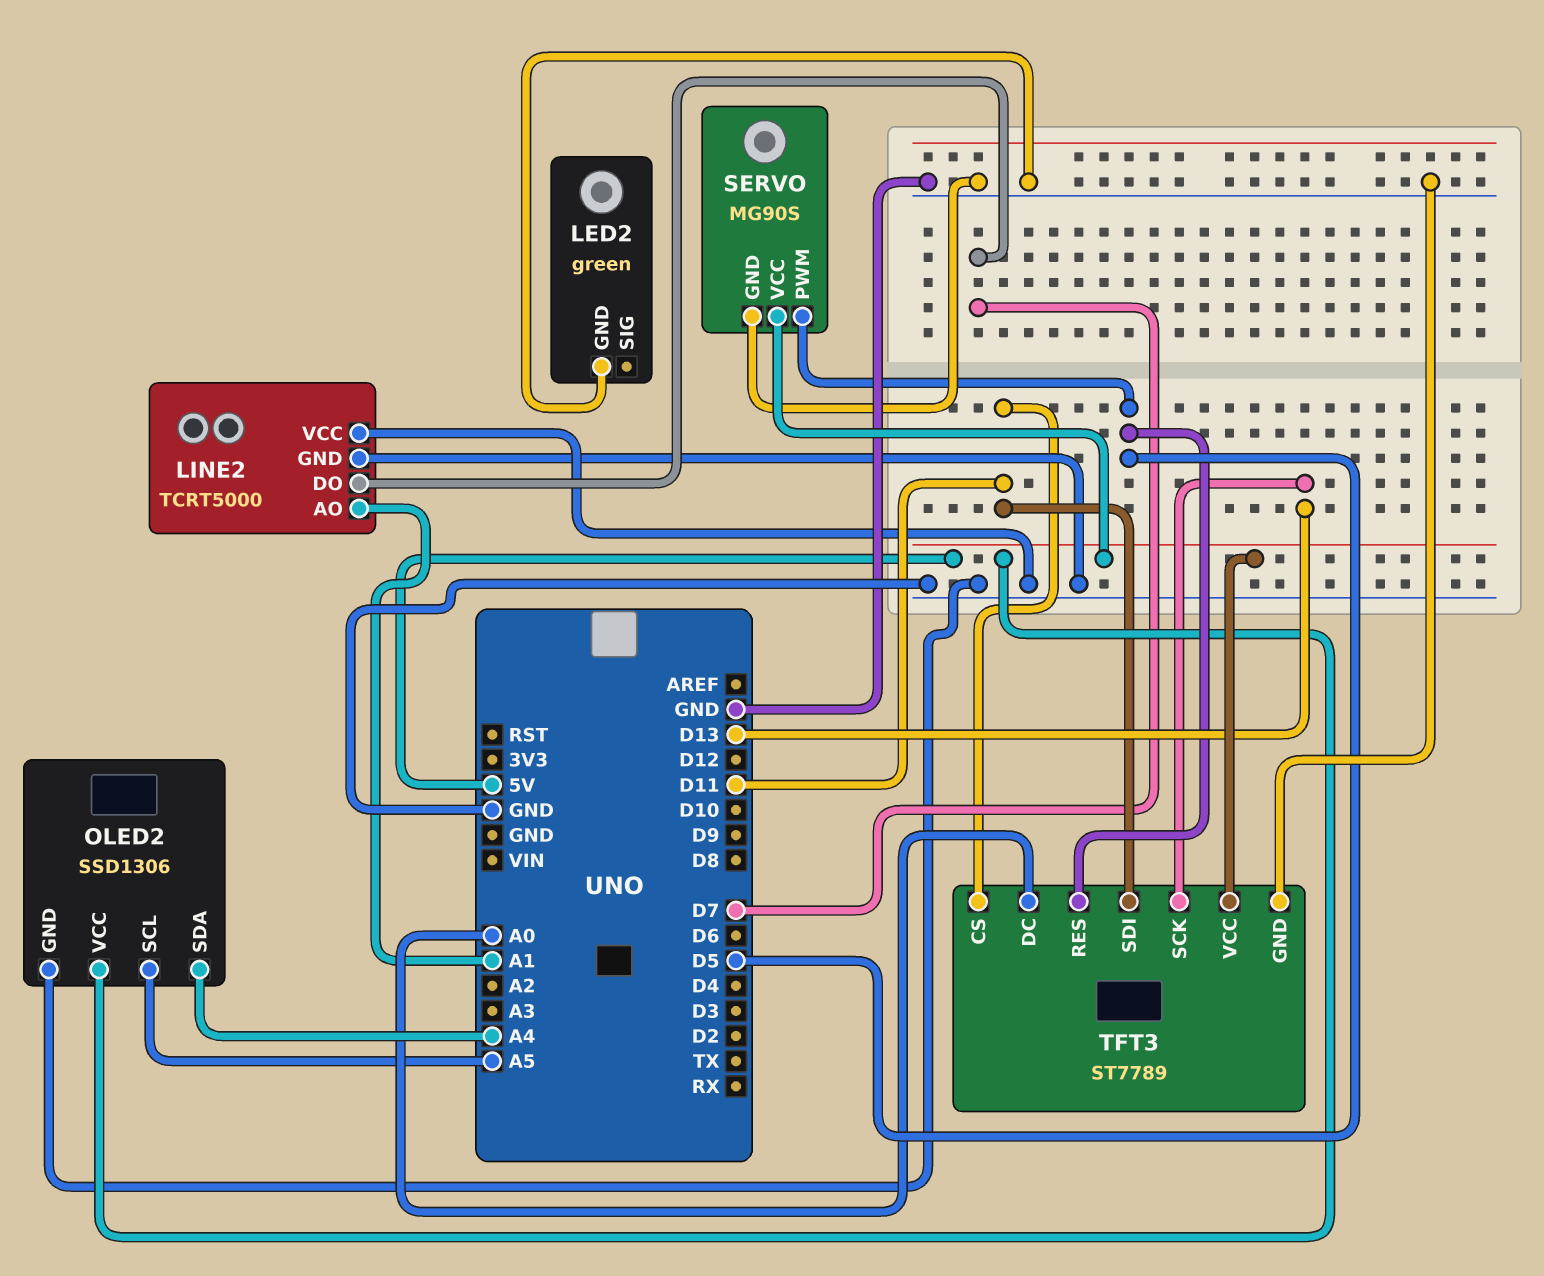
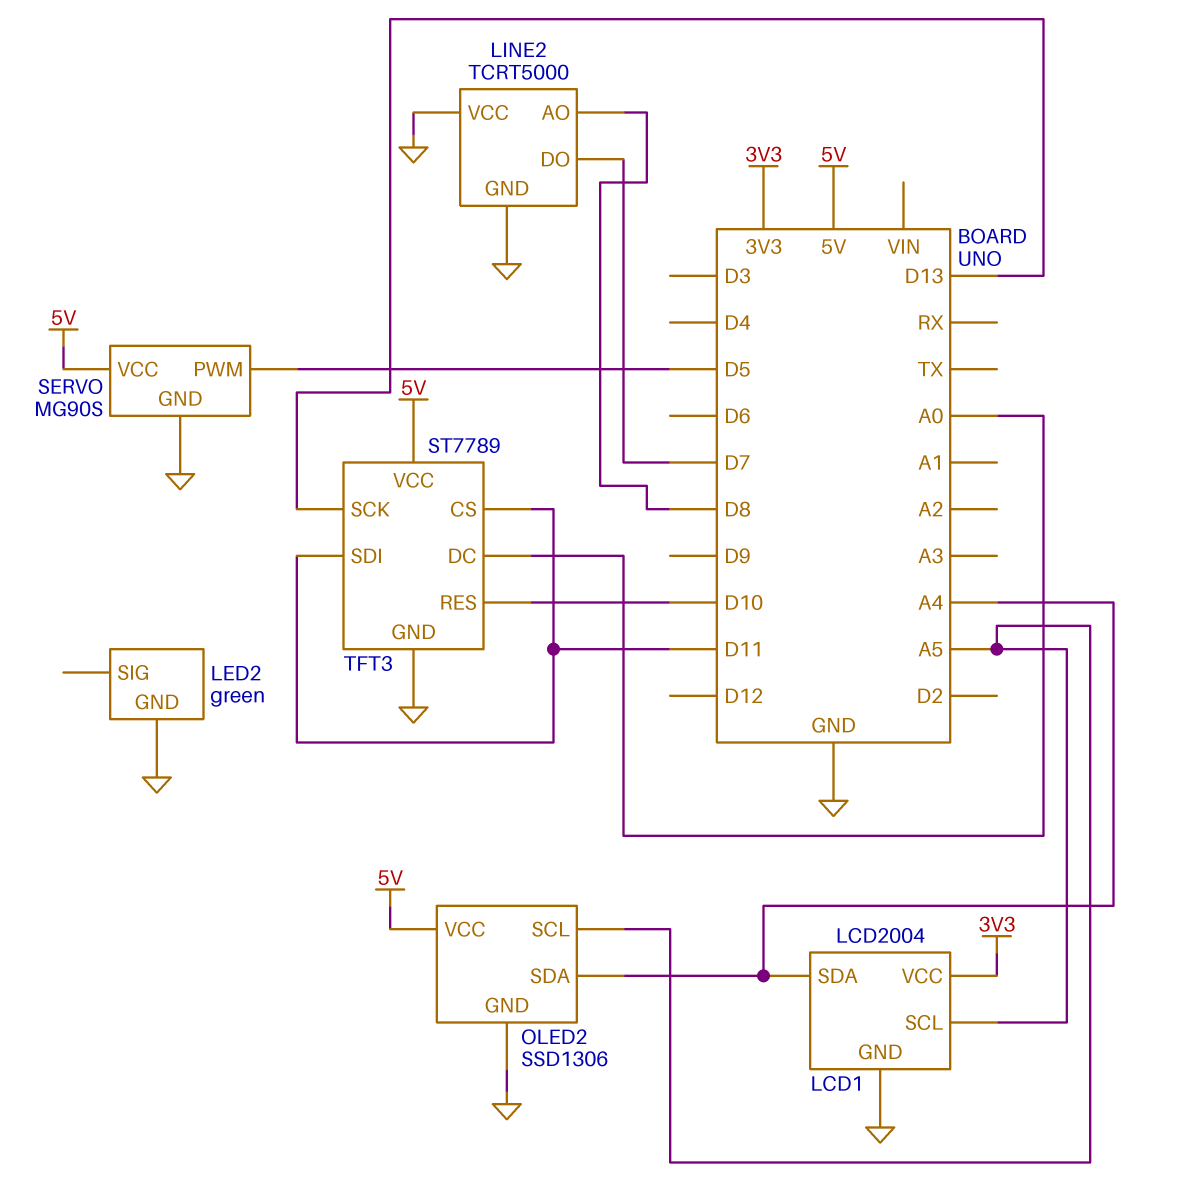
LCD1: none -> LCD2004
LCD1 pin GND: none -> GND
LCD1 pin SCL: none -> A5
LCD1 pin SDA: none -> A4
LCD1 pin VCC: none -> 3V3
LINE2 pin AO: A1 -> D8
TFT3 pin RES: D5 -> D10

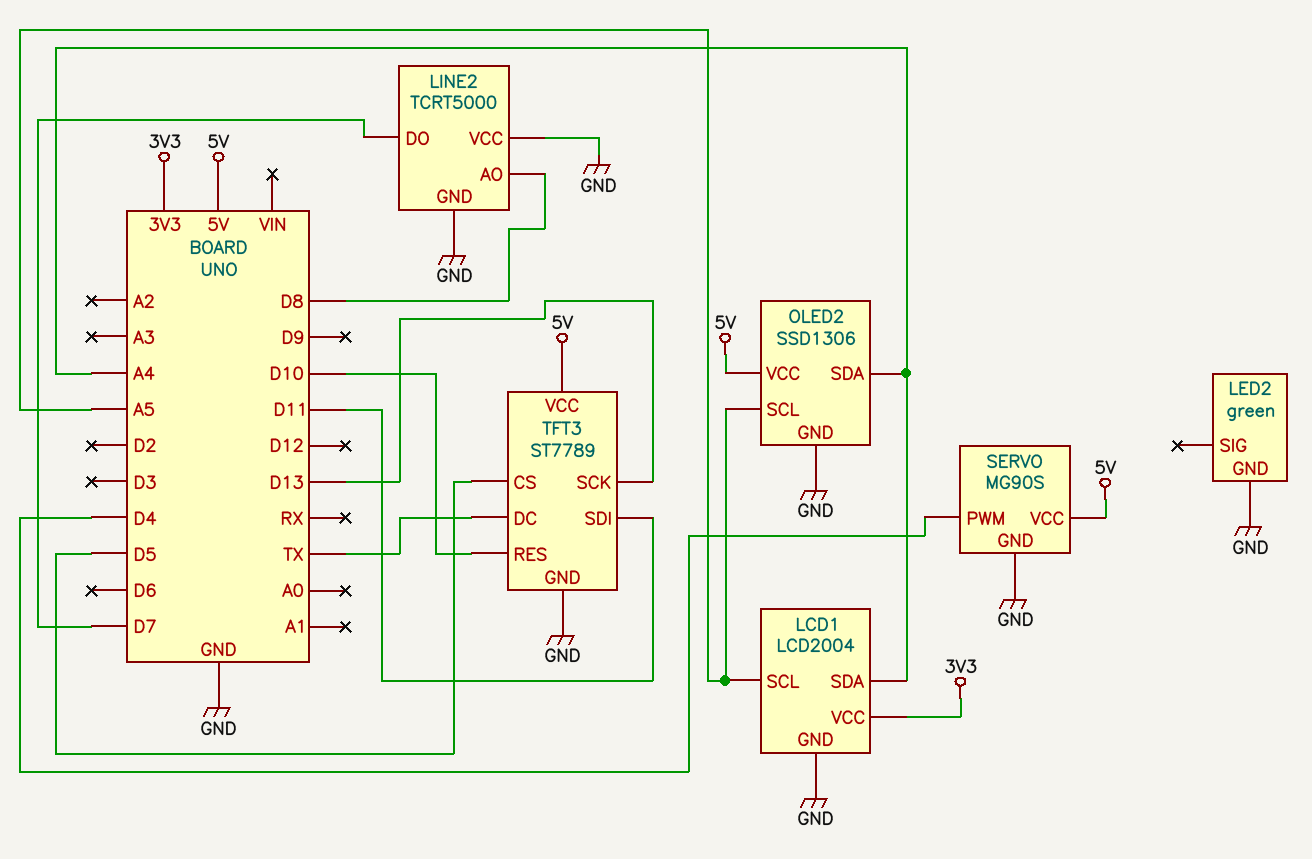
SERVO pin PWM: D5 -> D4
TFT3 pin CS: D11 -> D5
TFT3 pin DC: A0 -> TX

